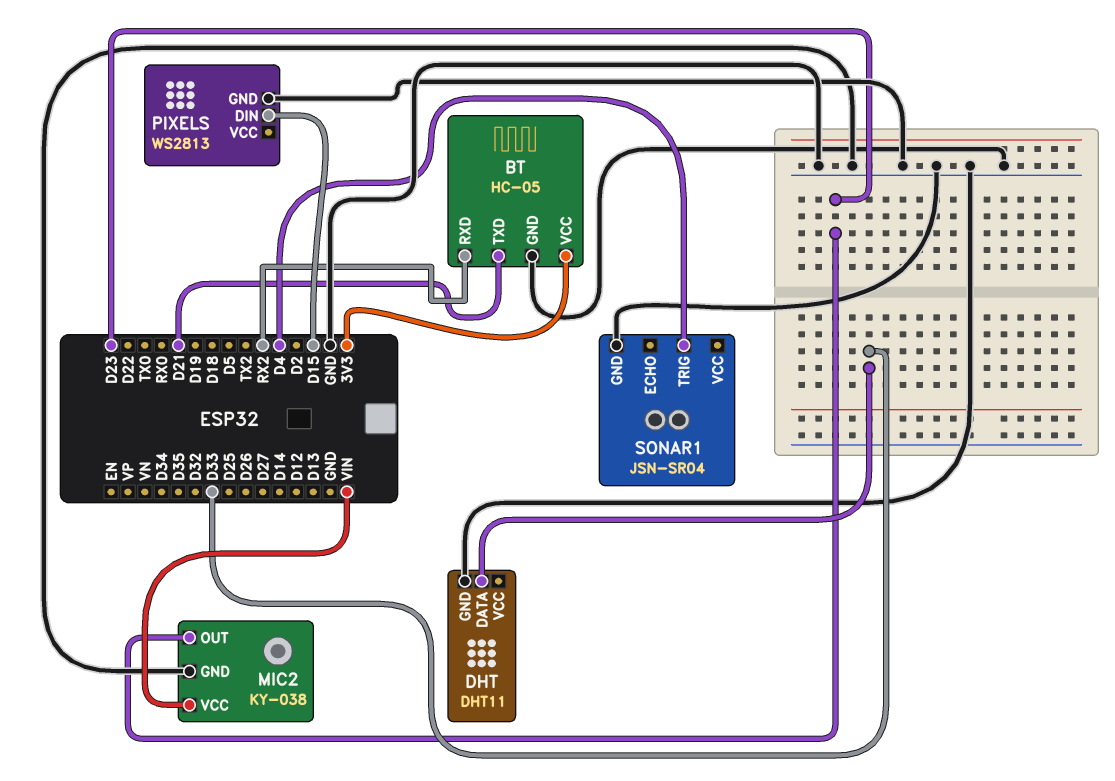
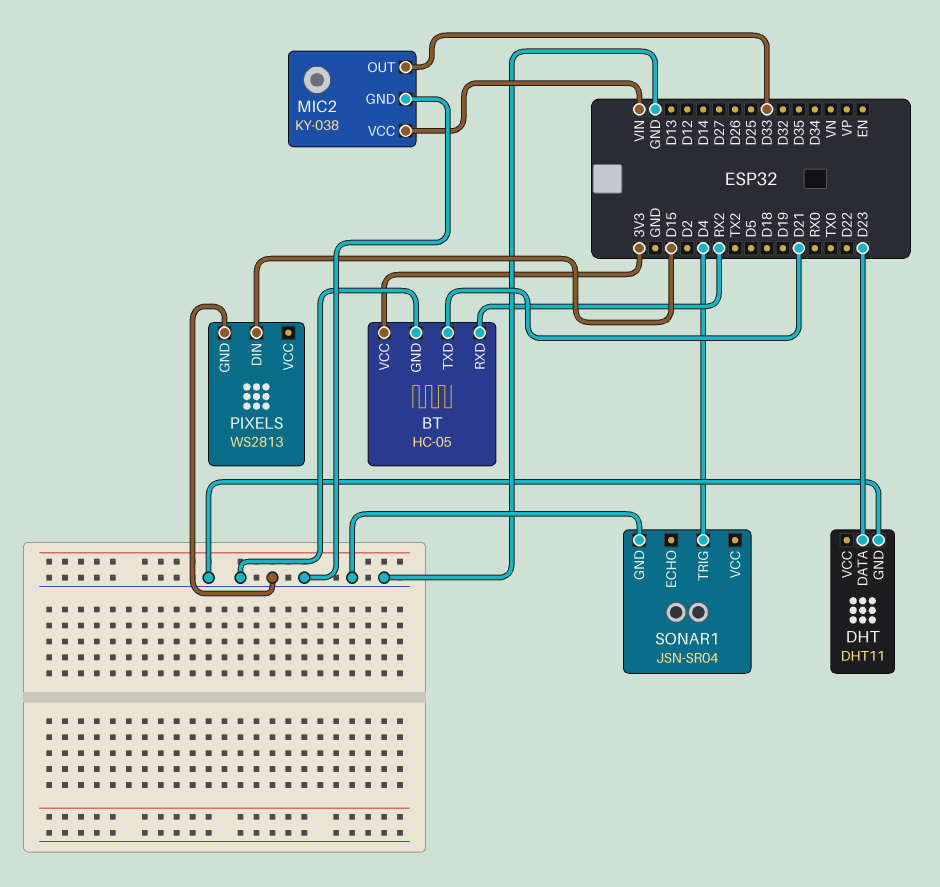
DHT pin DATA: D33 -> D23
MIC2 pin OUT: D23 -> D33

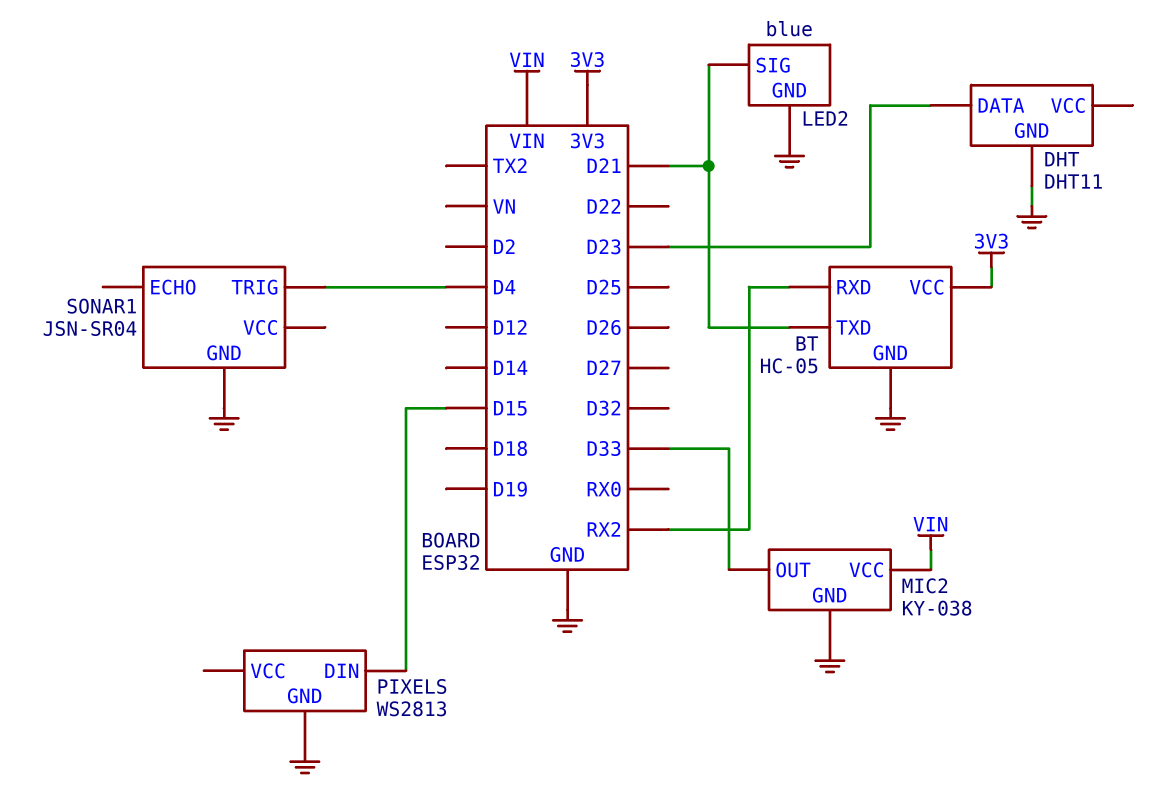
LED2: none -> blue
LED2 pin GND: none -> GND
LED2 pin SIG: none -> D21

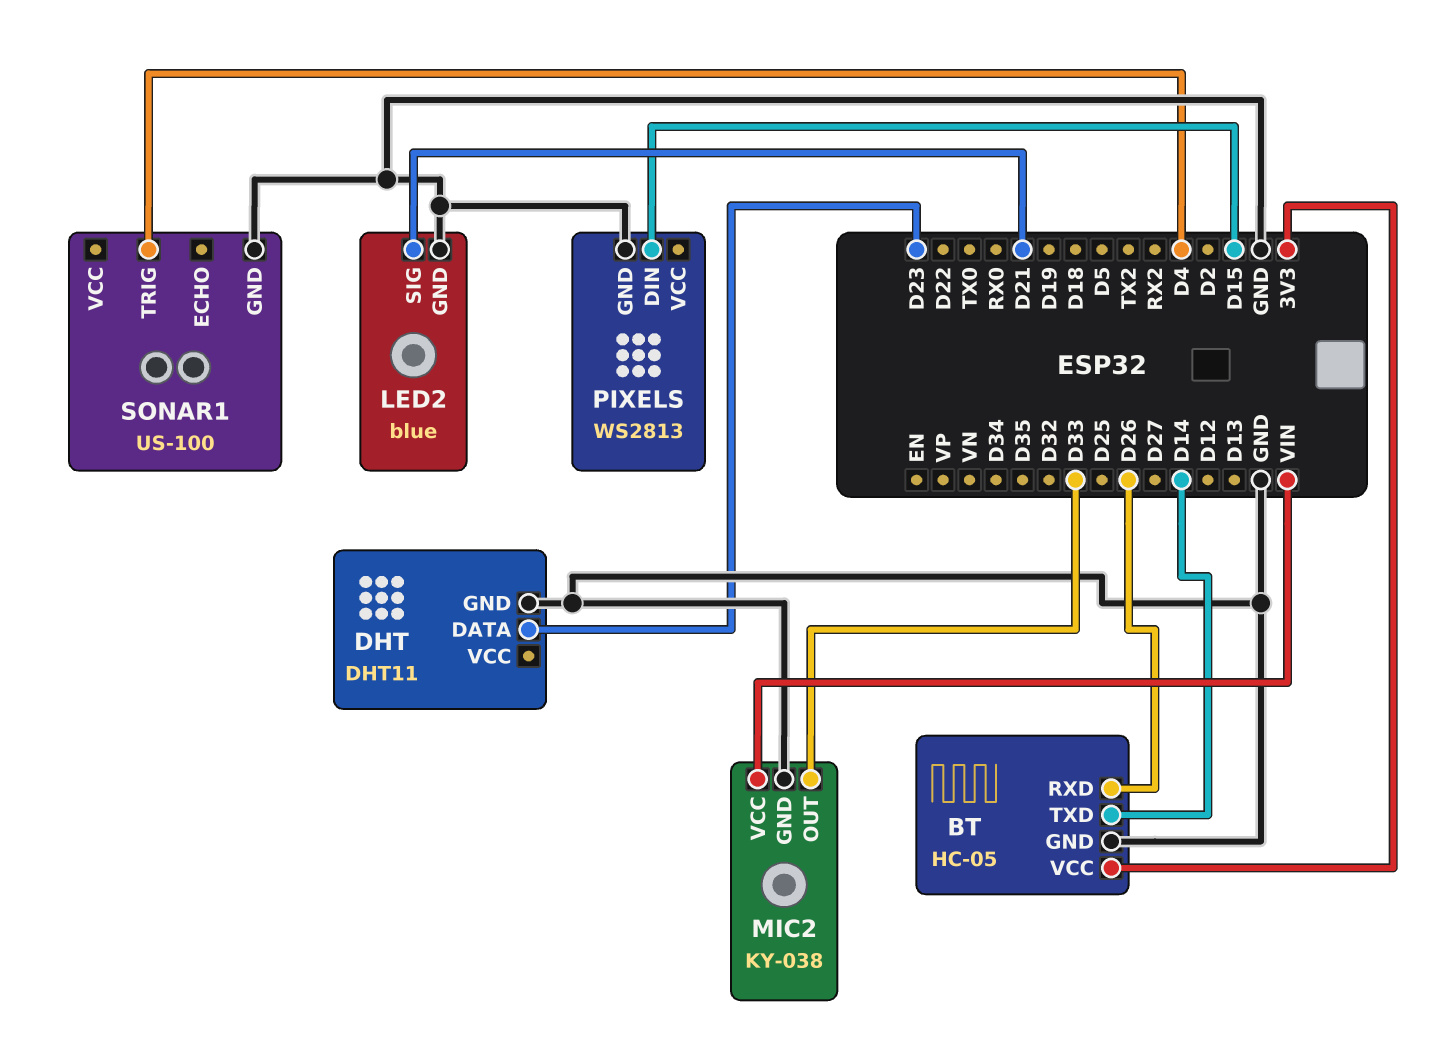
BT pin RXD: RX2 -> D26
BT pin TXD: D21 -> D14
SONAR1: JSN-SR04 -> US-100

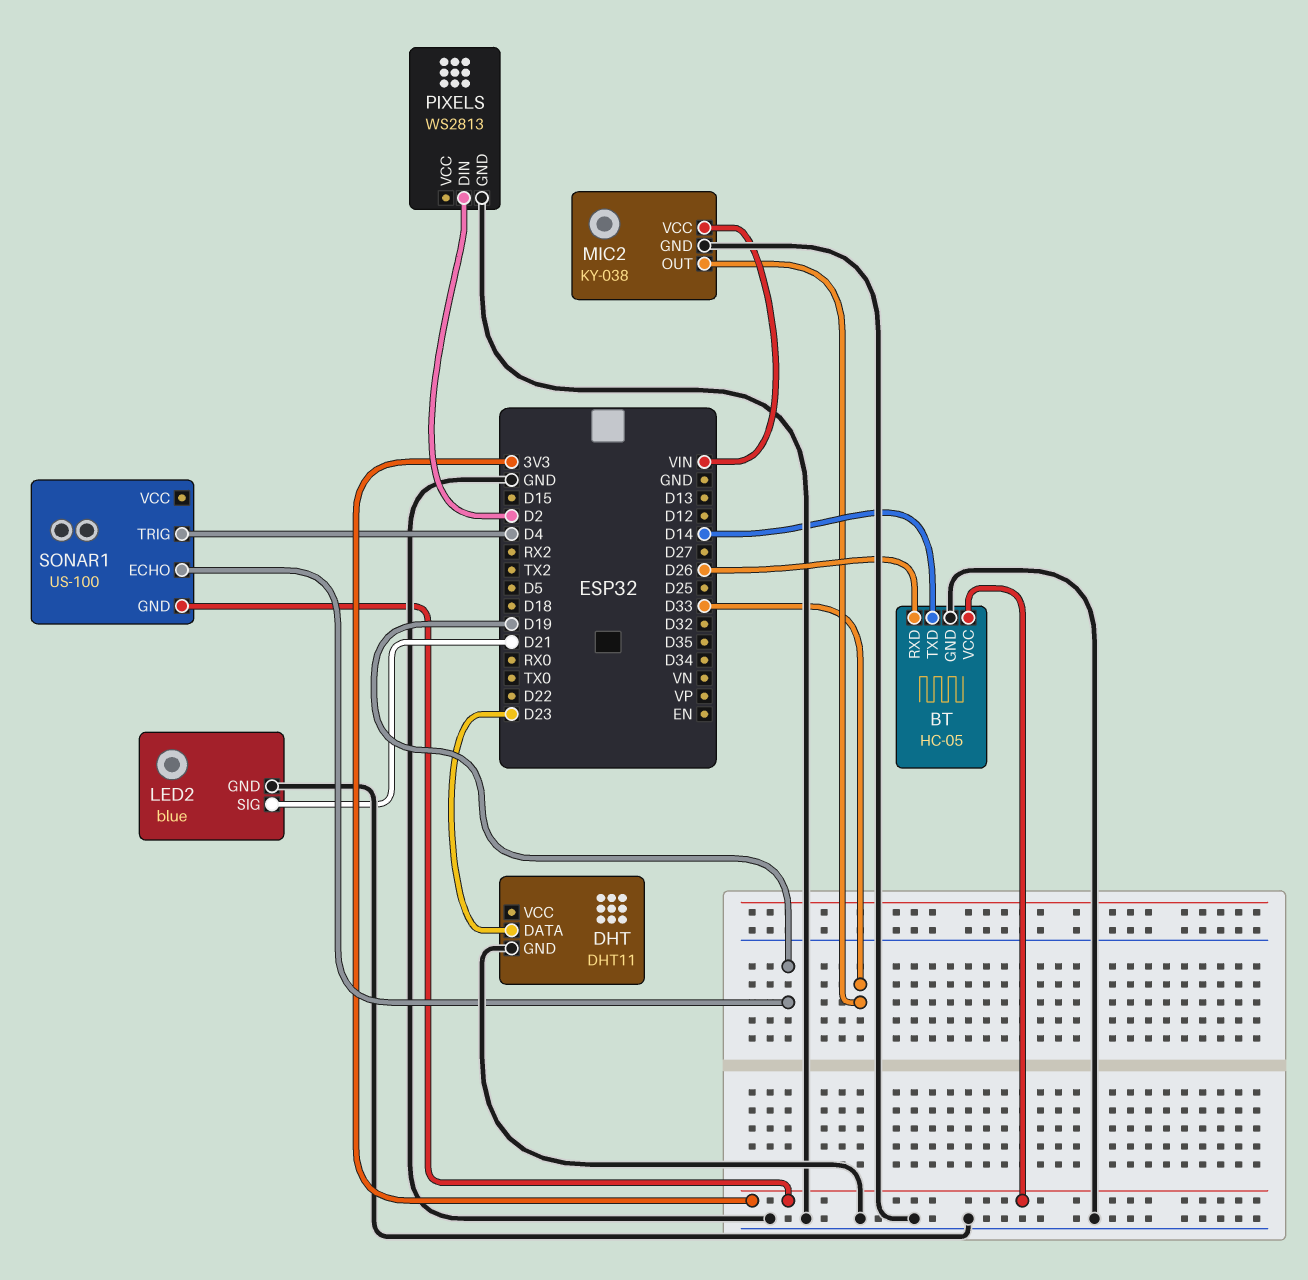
PIXELS pin DIN: D15 -> D2
SONAR1 pin ECHO: none -> D19
SONAR1 pin GND: GND -> 3V3

